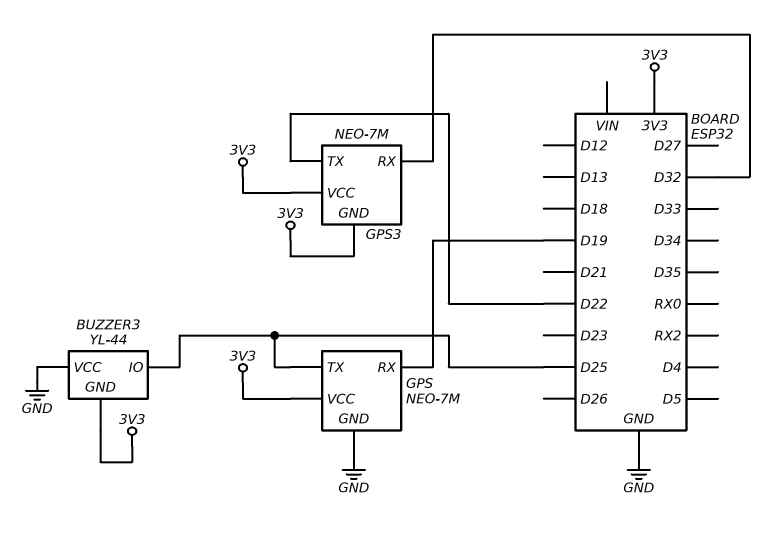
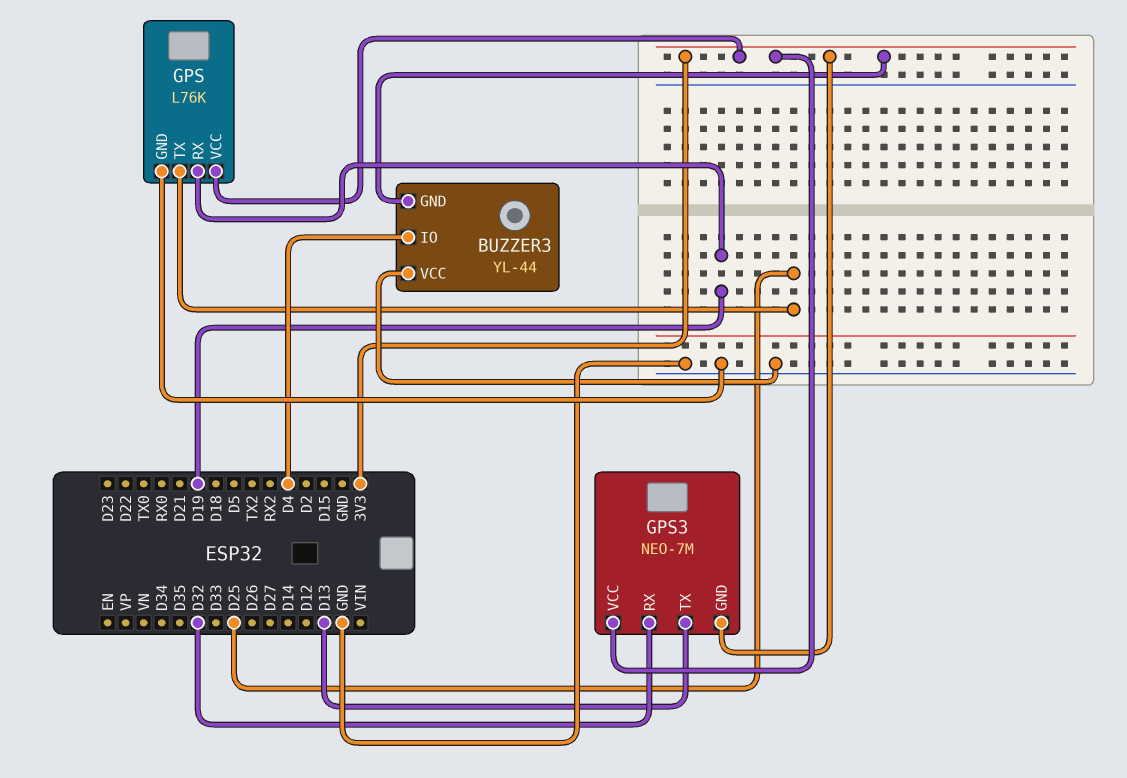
BUZZER3 pin IO: D25 -> D4
GPS: NEO-7M -> L76K
GPS3 pin TX: D22 -> D13

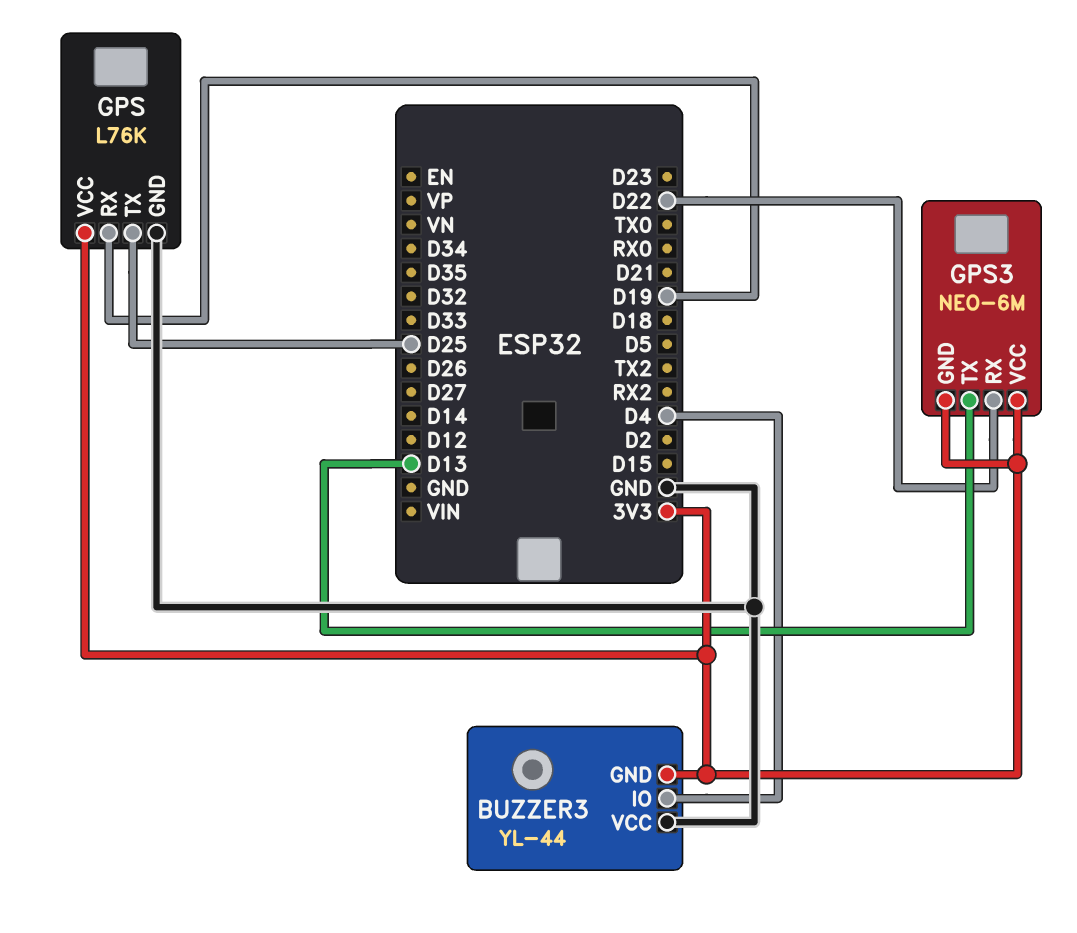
GPS3: NEO-7M -> NEO-6M
GPS3 pin RX: D32 -> D22

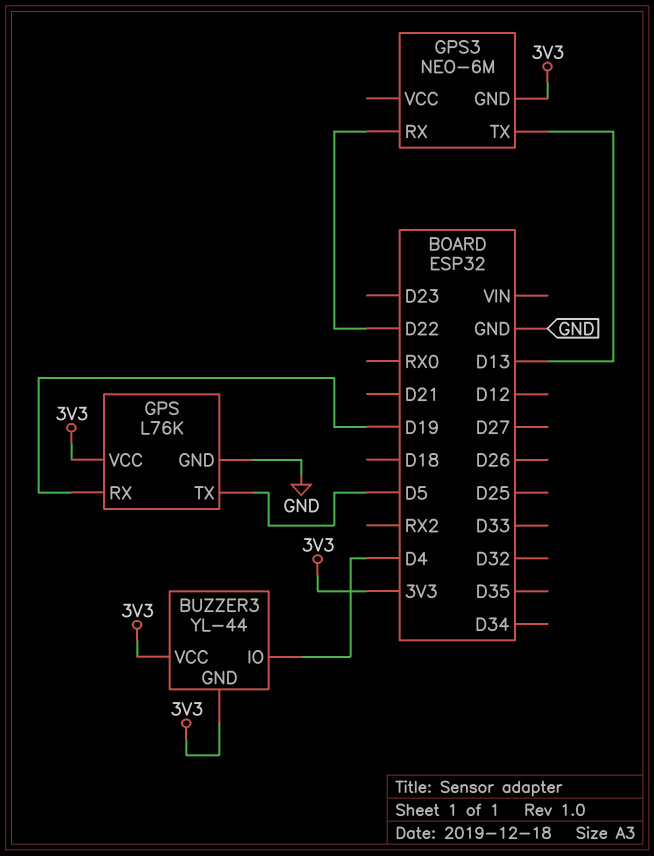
BUZZER3 pin VCC: GND -> 3V3
GPS pin TX: D25 -> D5
GPS3 pin VCC: 3V3 -> none

